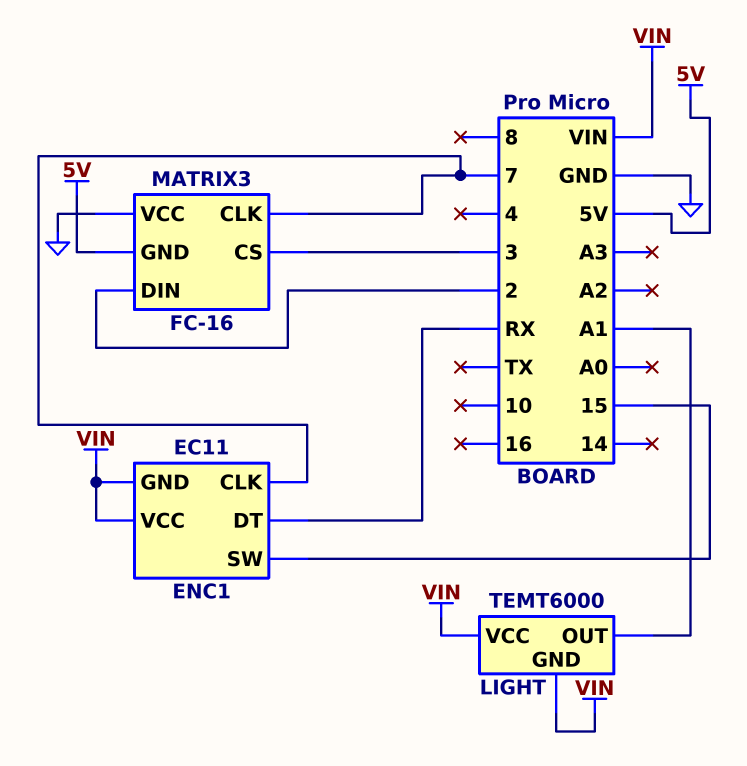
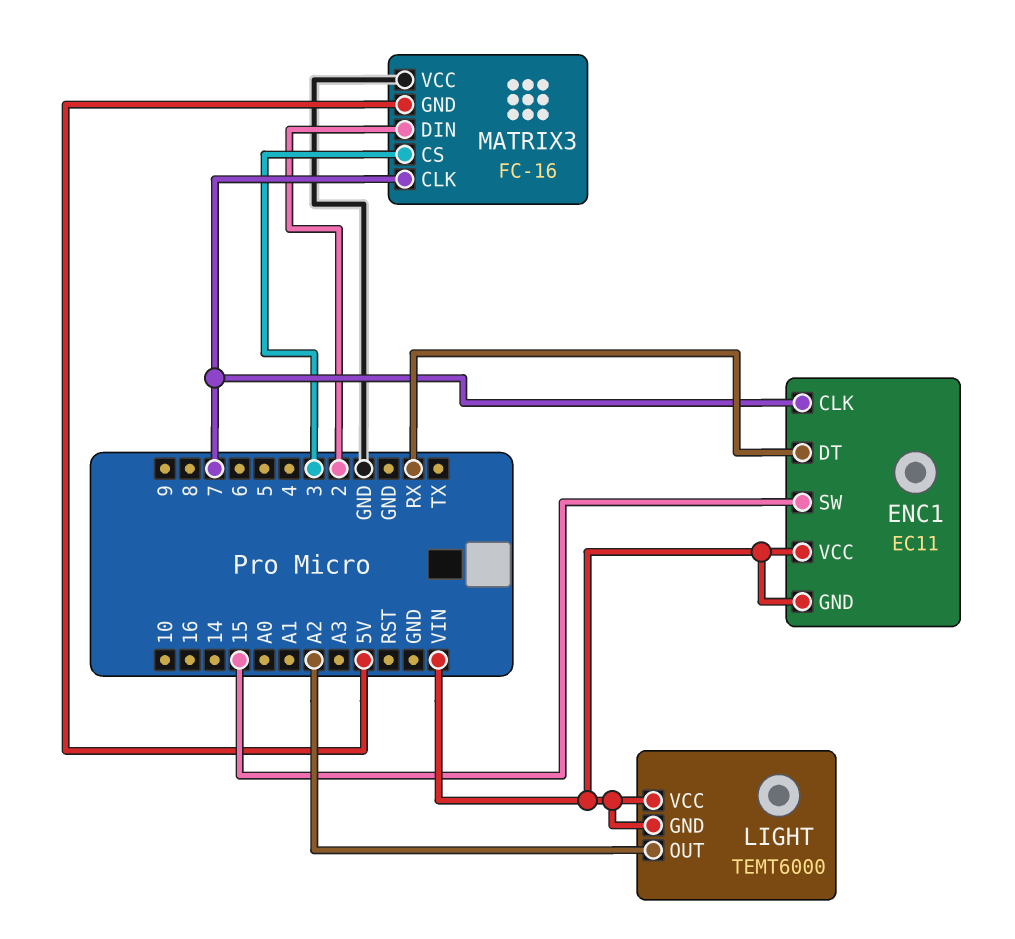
LIGHT pin OUT: A1 -> A2

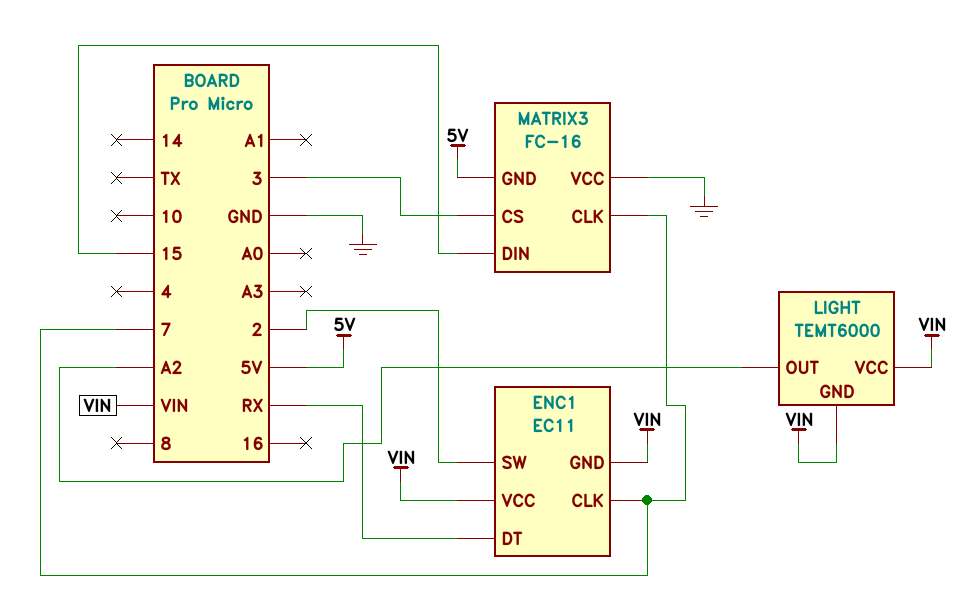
ENC1 pin SW: 15 -> 2
MATRIX3 pin DIN: 2 -> 15

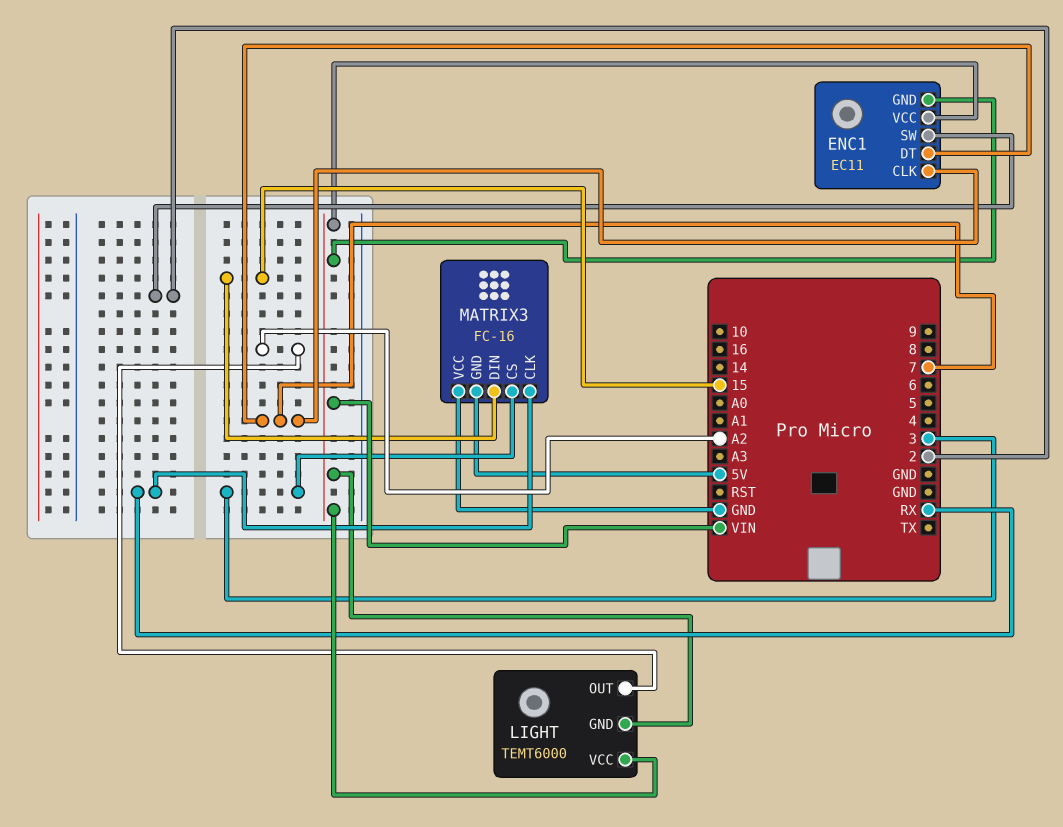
ENC1 pin DT: RX -> 7
MATRIX3 pin CLK: 7 -> RX

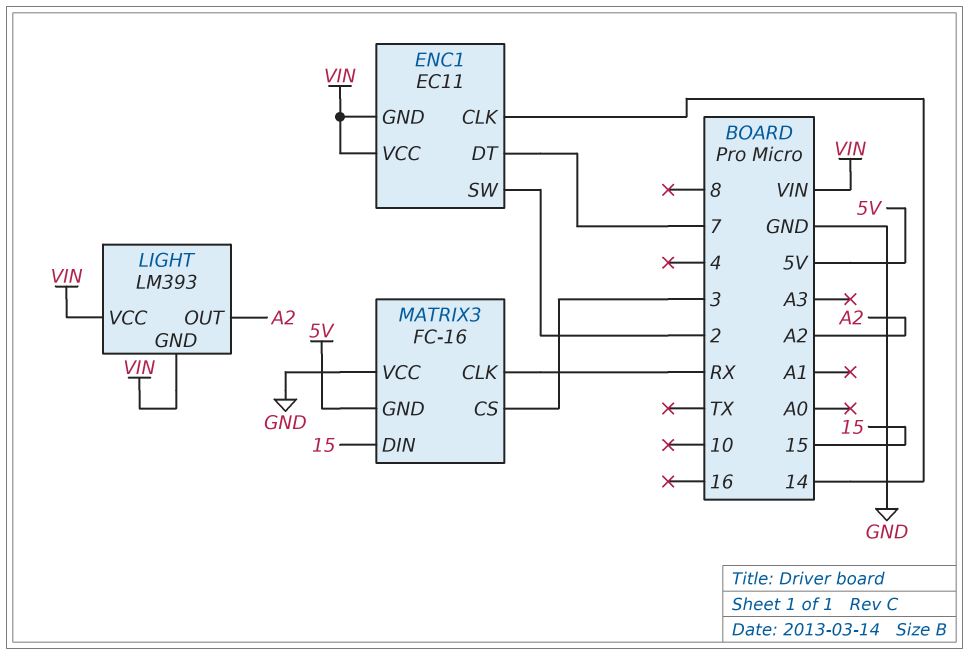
ENC1 pin CLK: 7 -> 14
LIGHT: TEMT6000 -> LM393

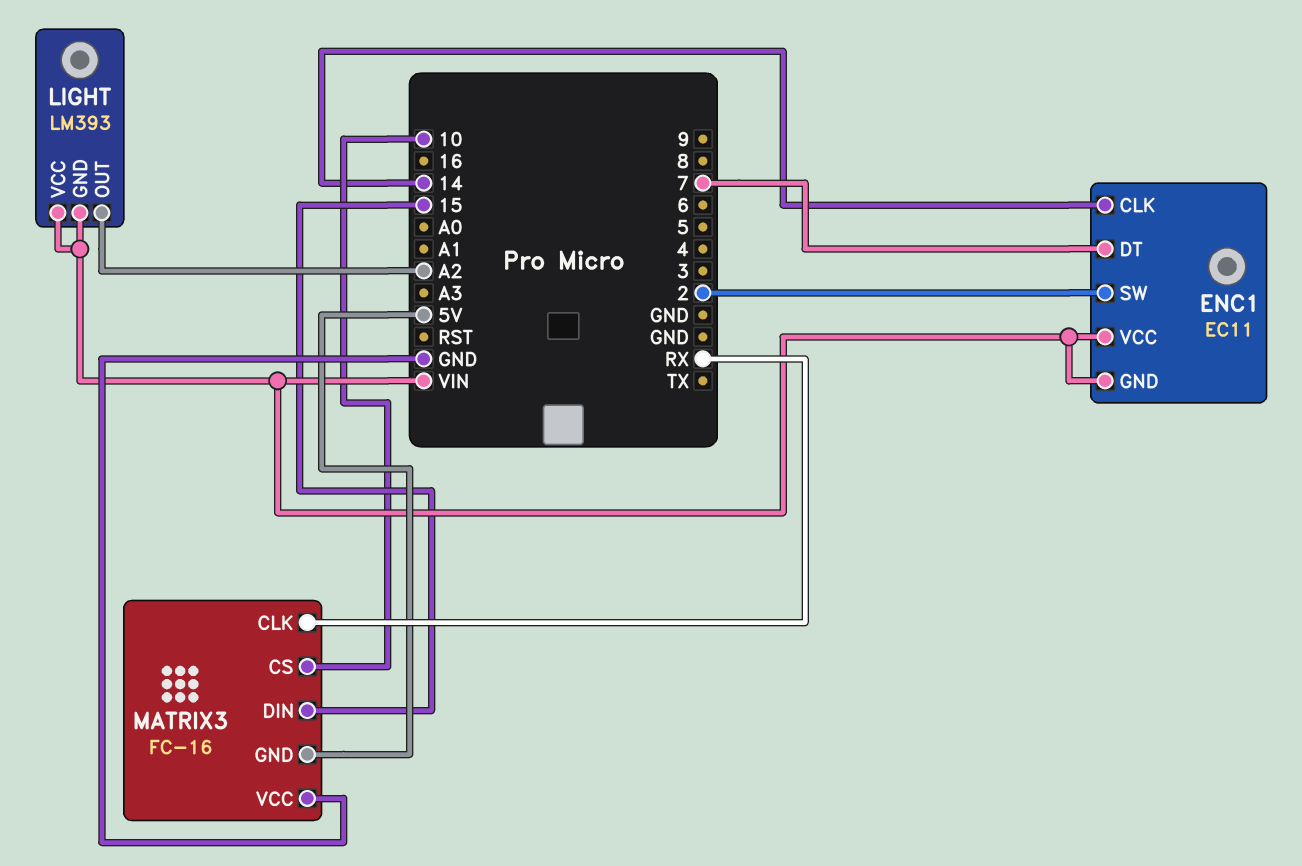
MATRIX3 pin CS: 3 -> 10

